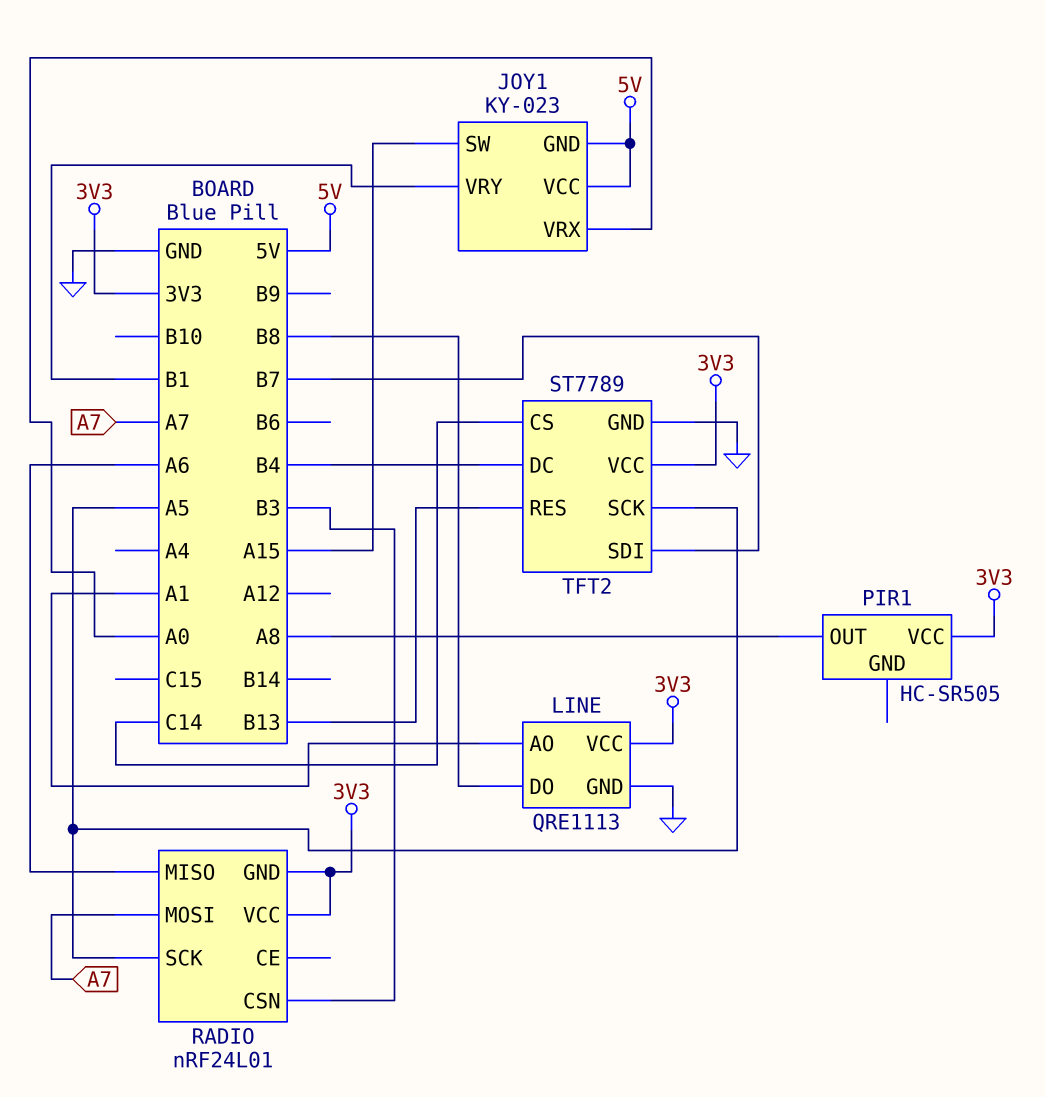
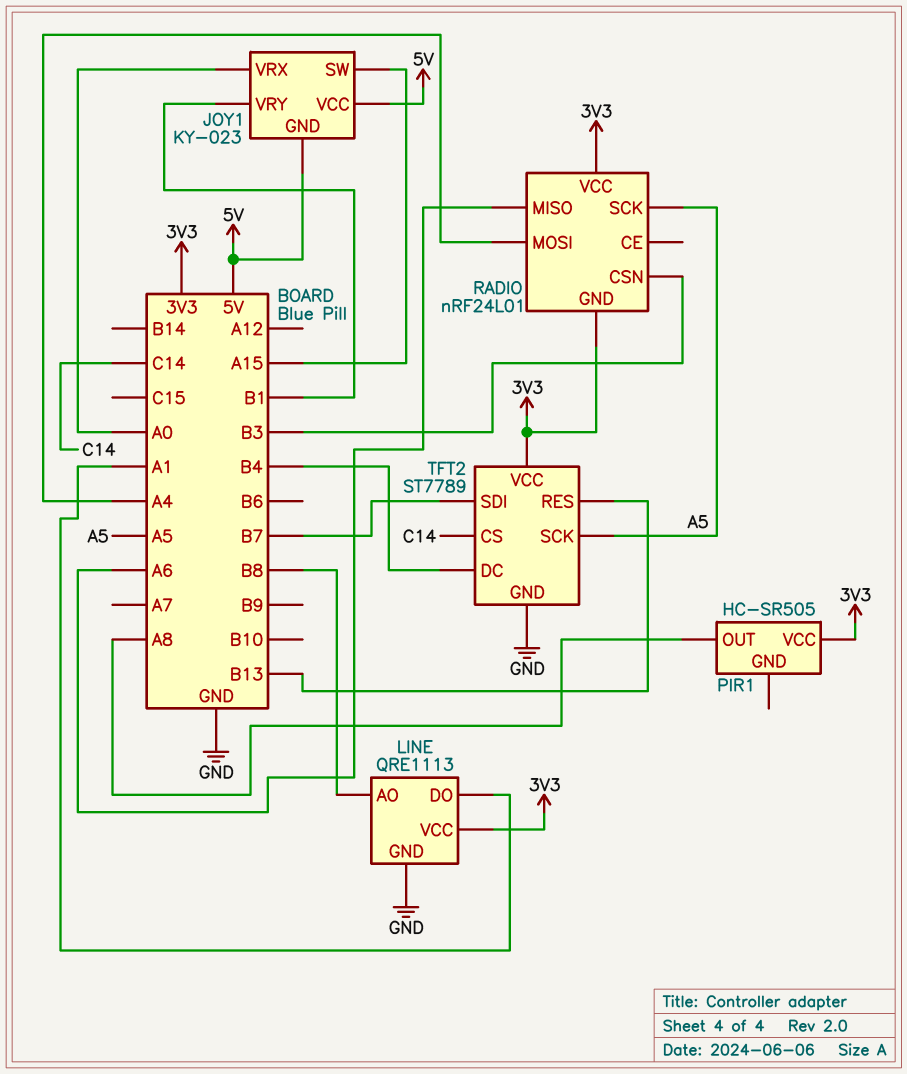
LINE pin AO: A1 -> B8
LINE pin DO: B8 -> A1
RADIO pin MOSI: A7 -> A4

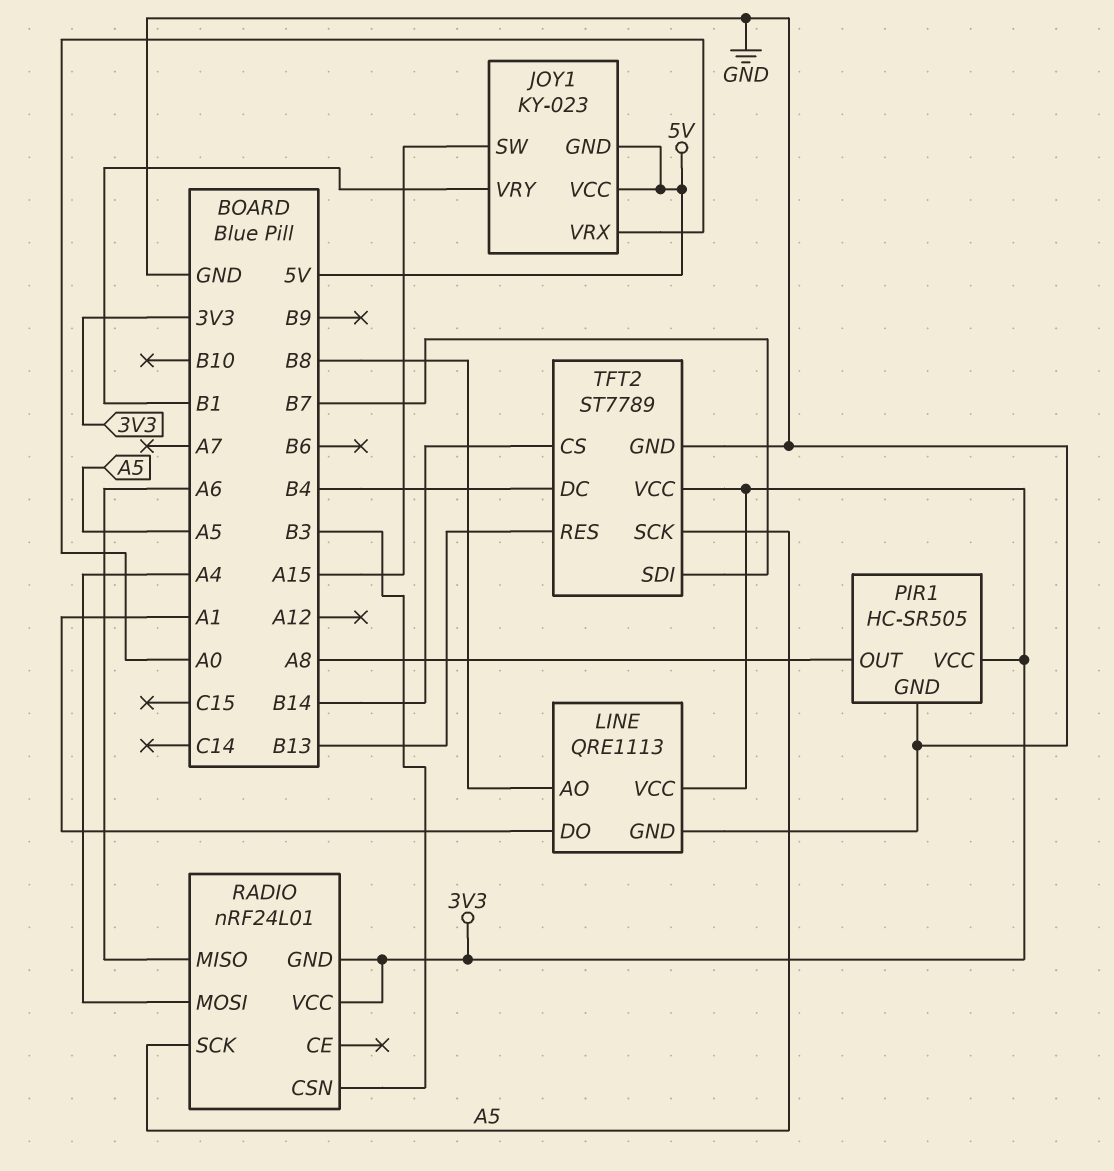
PIR1 pin GND: none -> GND
TFT2 pin CS: C14 -> B14

